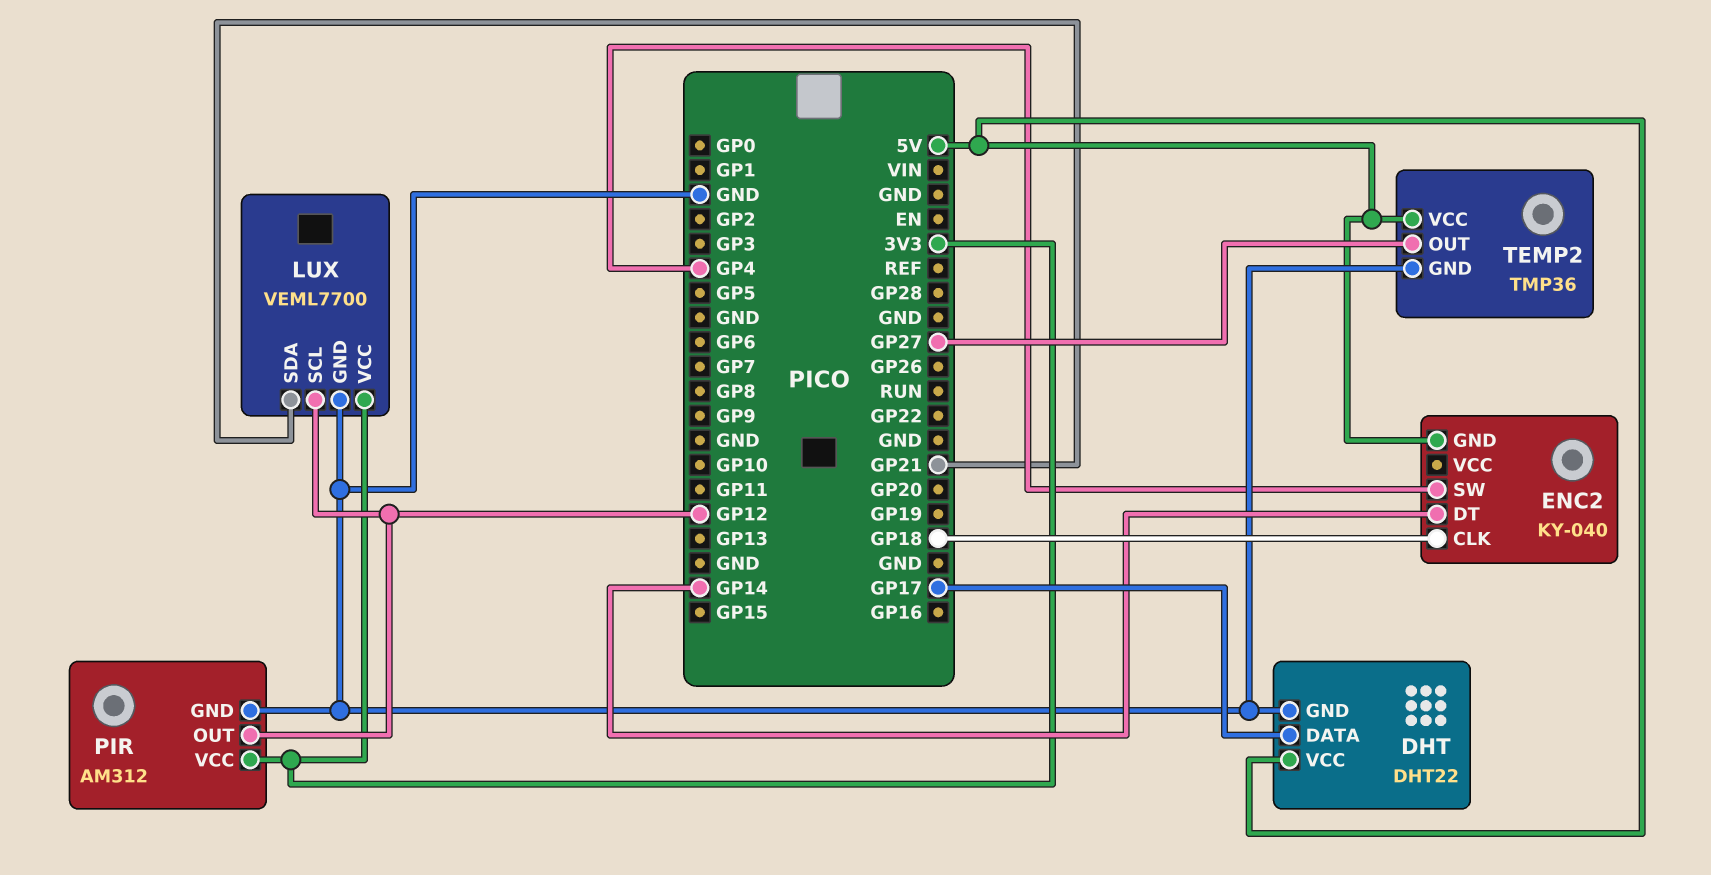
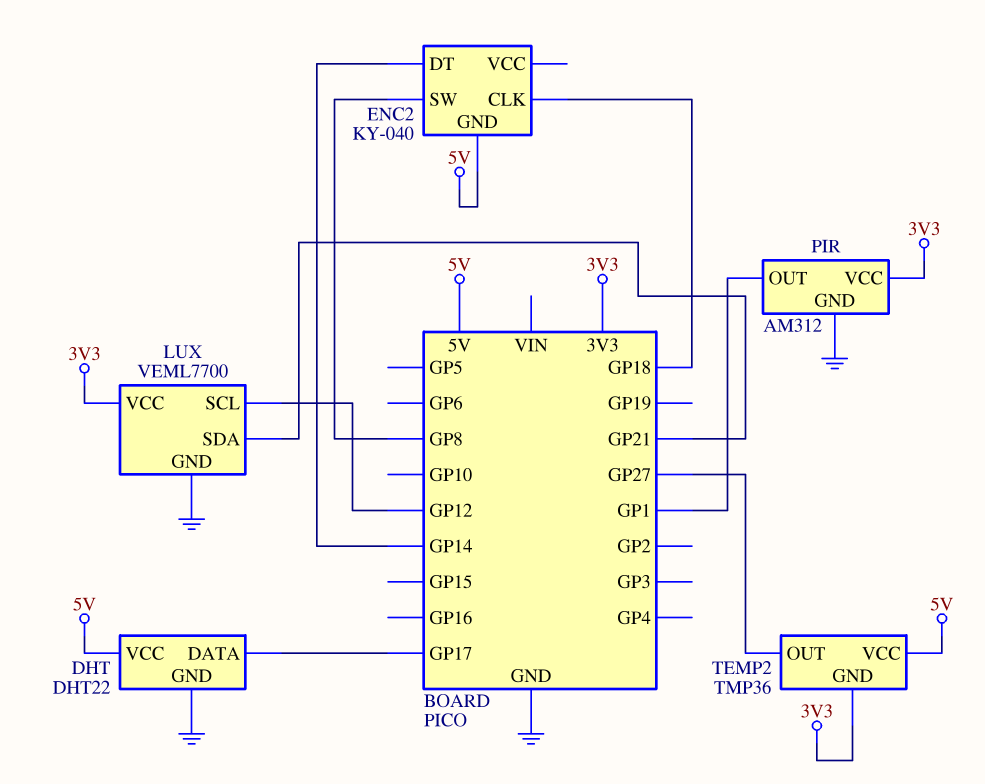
ENC2 pin SW: GP4 -> GP8
PIR pin OUT: GP12 -> GP1
TEMP2 pin GND: GND -> 3V3

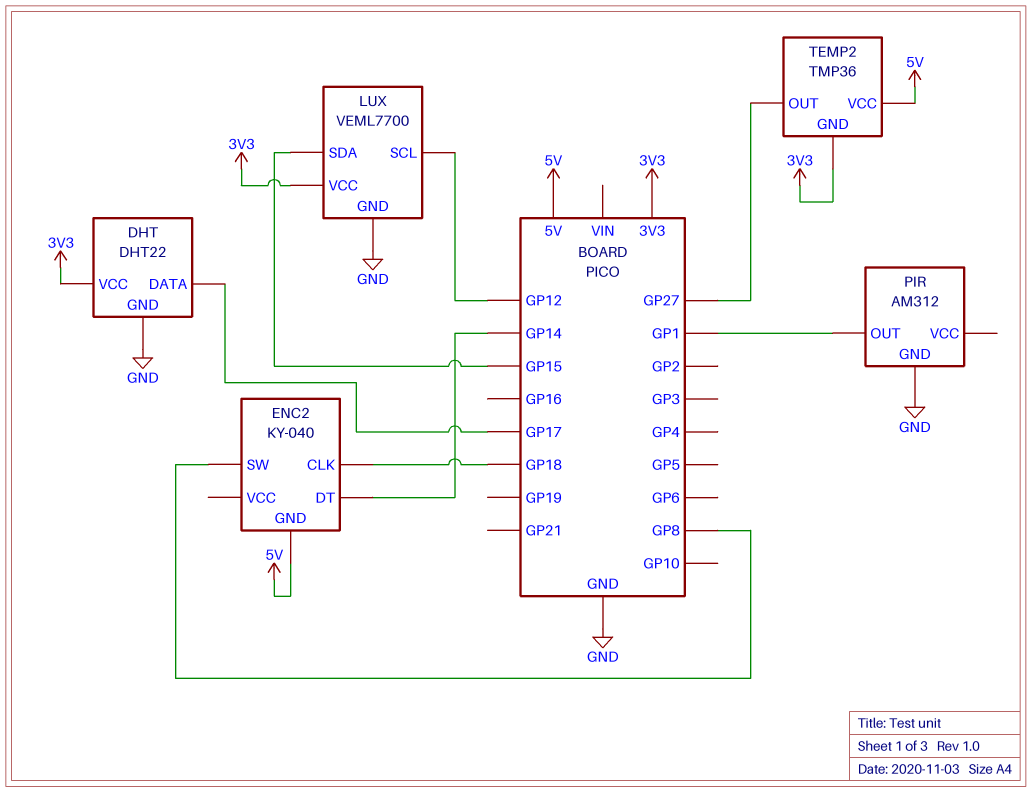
DHT pin VCC: 5V -> 3V3
LUX pin SDA: GP21 -> GP15
PIR pin VCC: 3V3 -> none

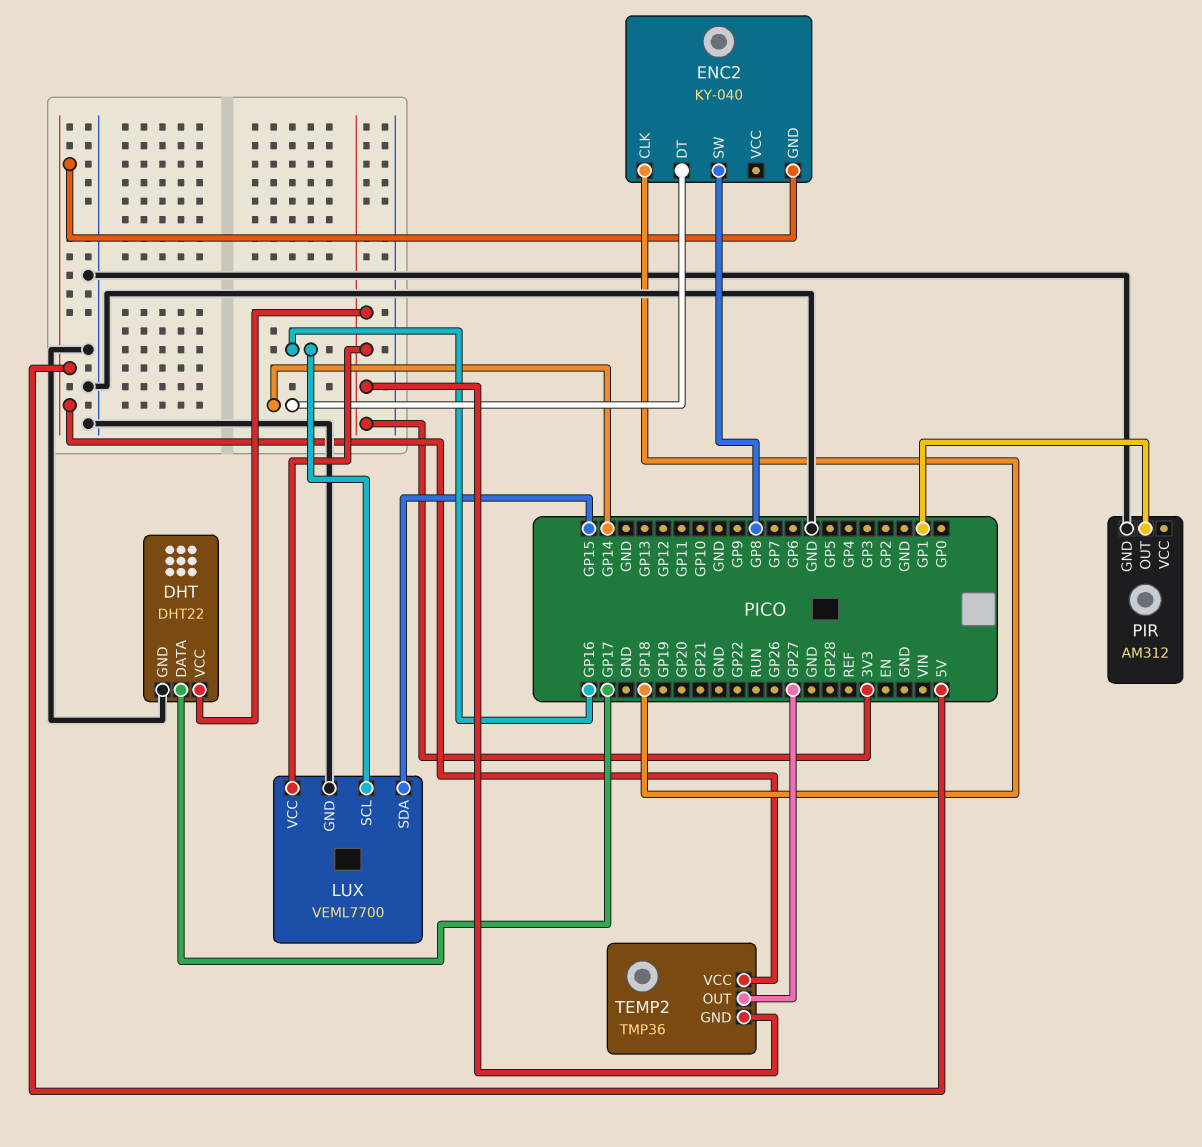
LUX pin SCL: GP12 -> GP16

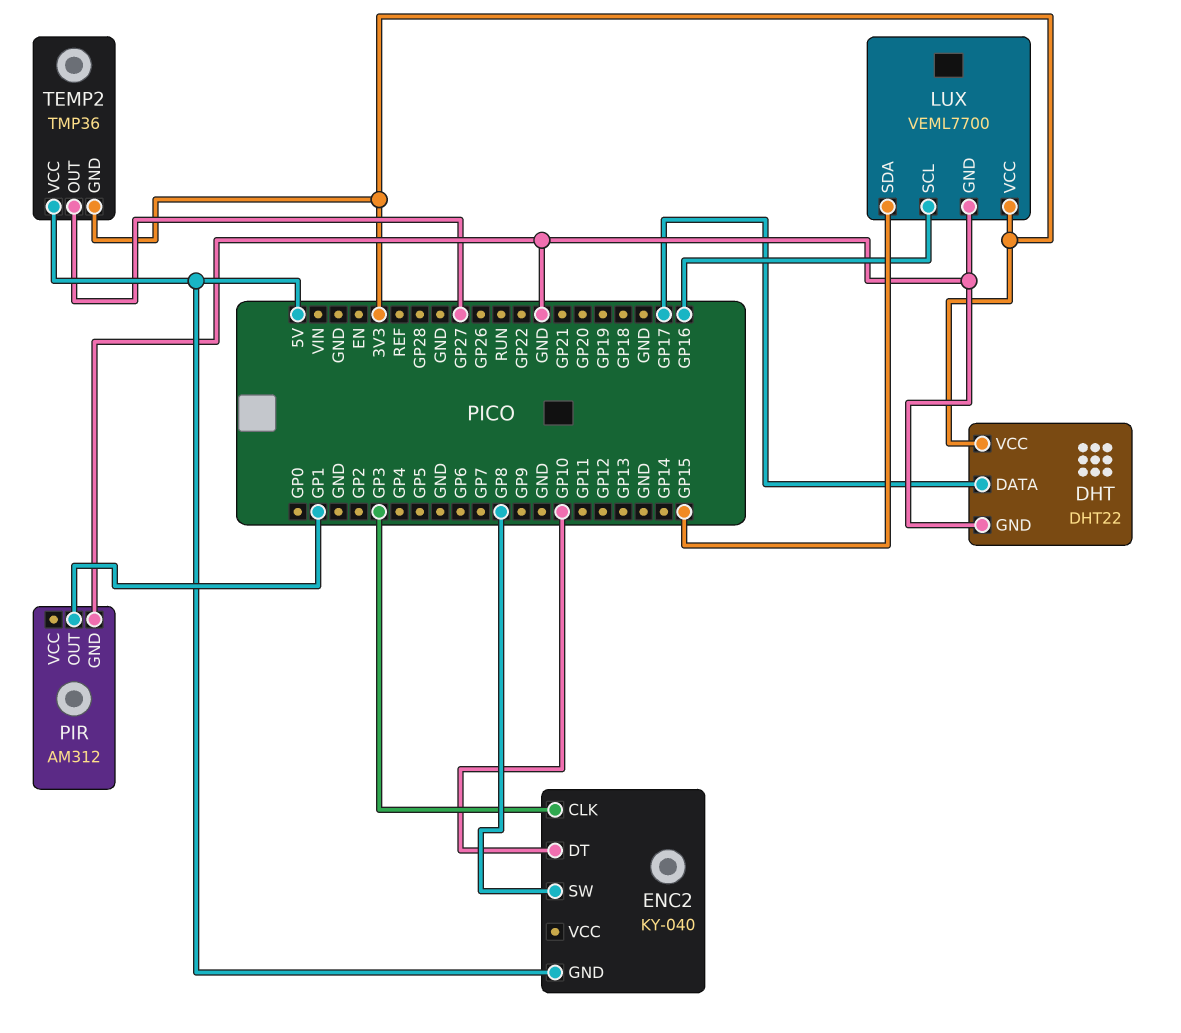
ENC2 pin CLK: GP18 -> GP3
ENC2 pin DT: GP14 -> GP10

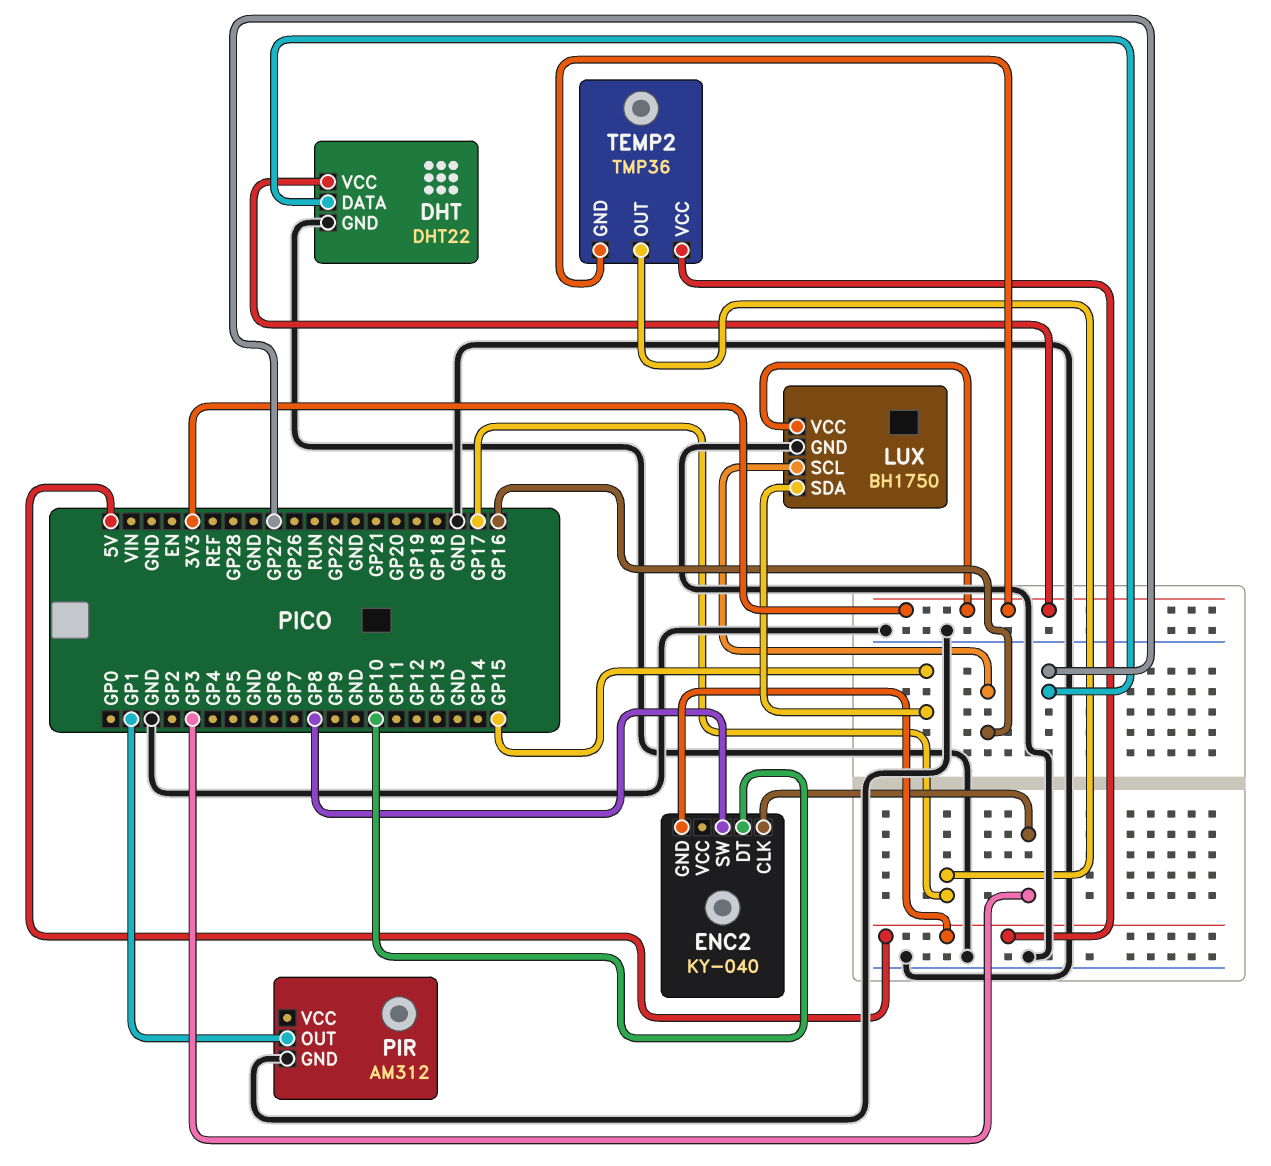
DHT pin DATA: GP17 -> GP27
LUX: VEML7700 -> BH1750
TEMP2 pin OUT: GP27 -> GP17

